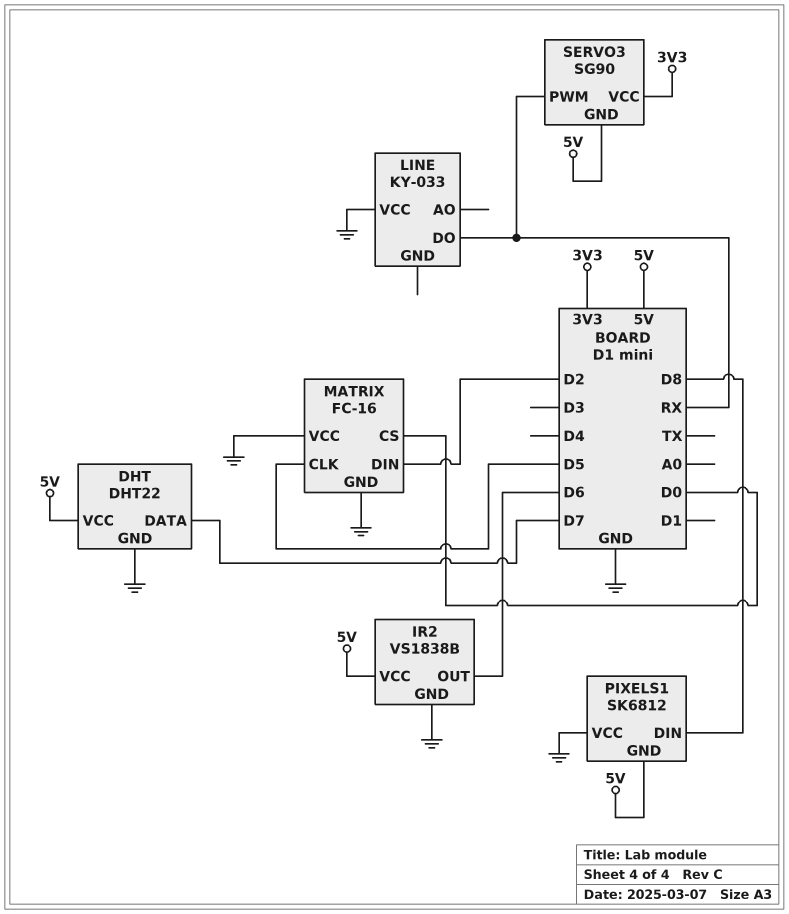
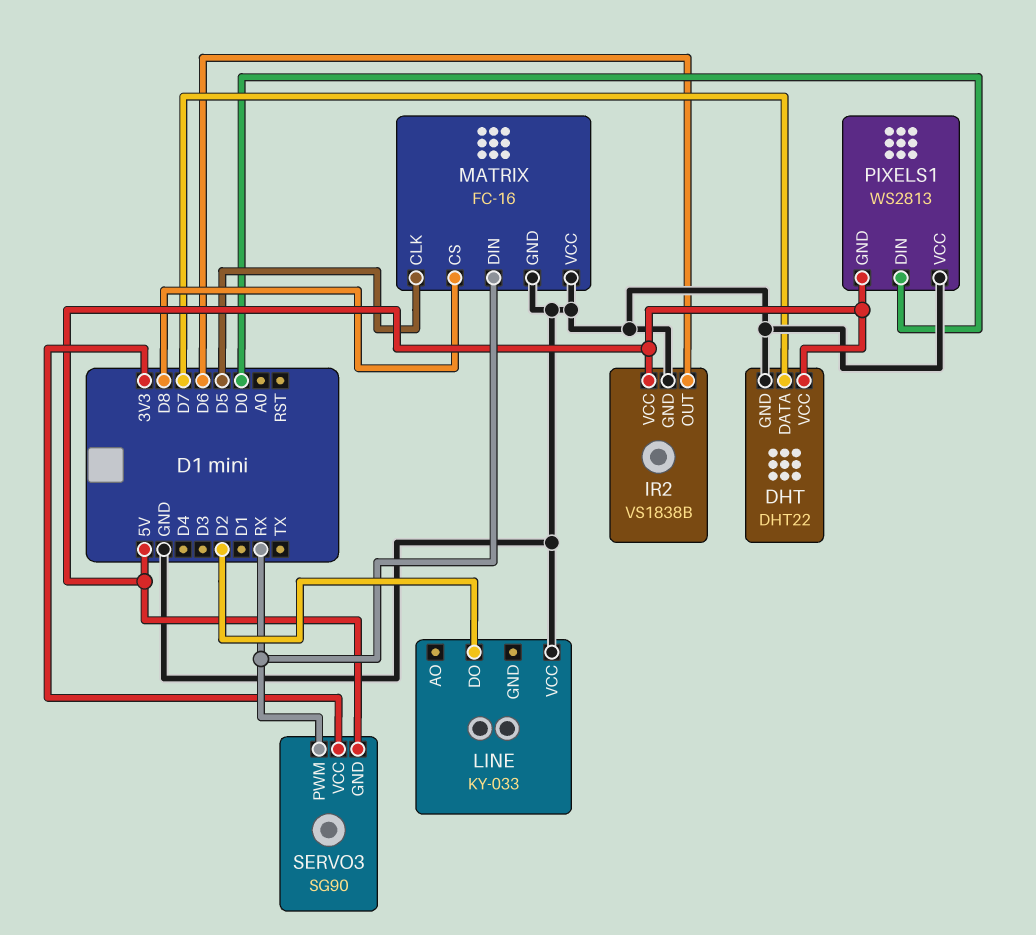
LINE pin DO: RX -> D2
MATRIX pin CS: D0 -> D8
MATRIX pin DIN: D2 -> RX
PIXELS1: SK6812 -> WS2813
PIXELS1 pin DIN: D8 -> D0

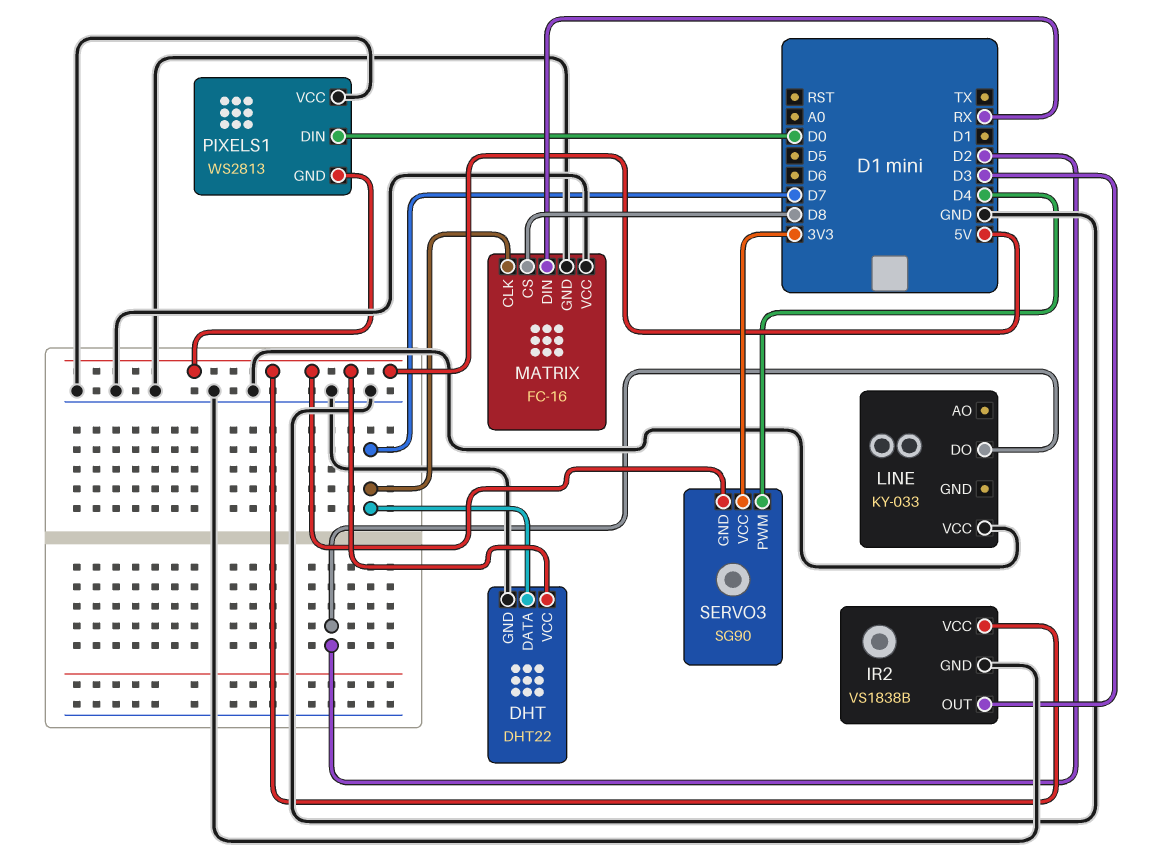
IR2 pin OUT: D6 -> D3
MATRIX pin CLK: D5 -> D7
SERVO3 pin PWM: RX -> D4

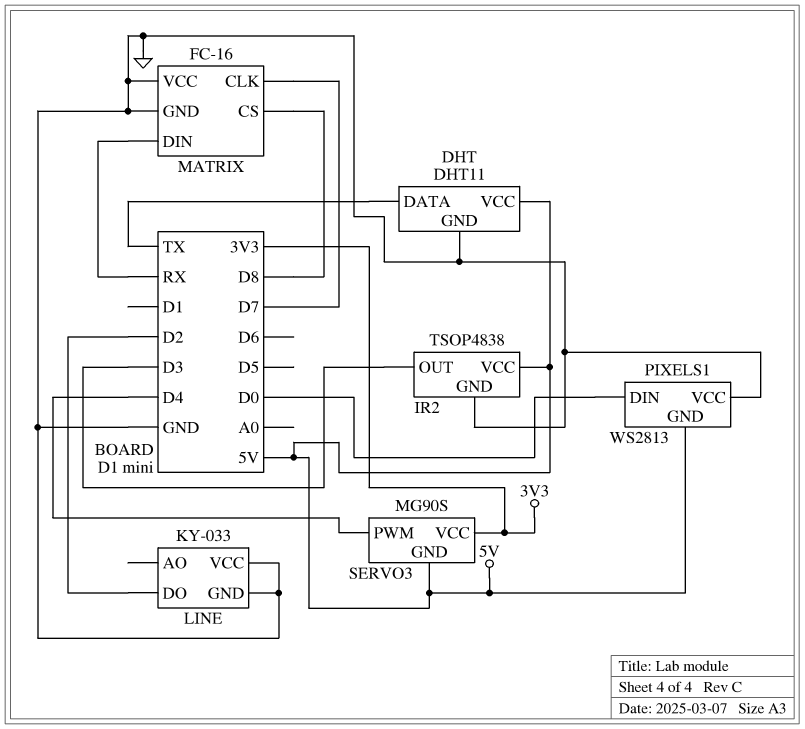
DHT: DHT22 -> DHT11
DHT pin DATA: D7 -> TX
IR2: VS1838B -> TSOP4838
LINE pin GND: none -> GND
SERVO3: SG90 -> MG90S

